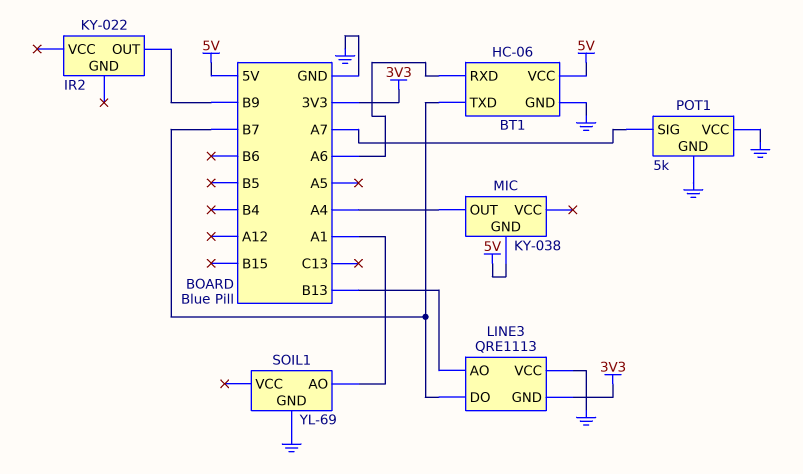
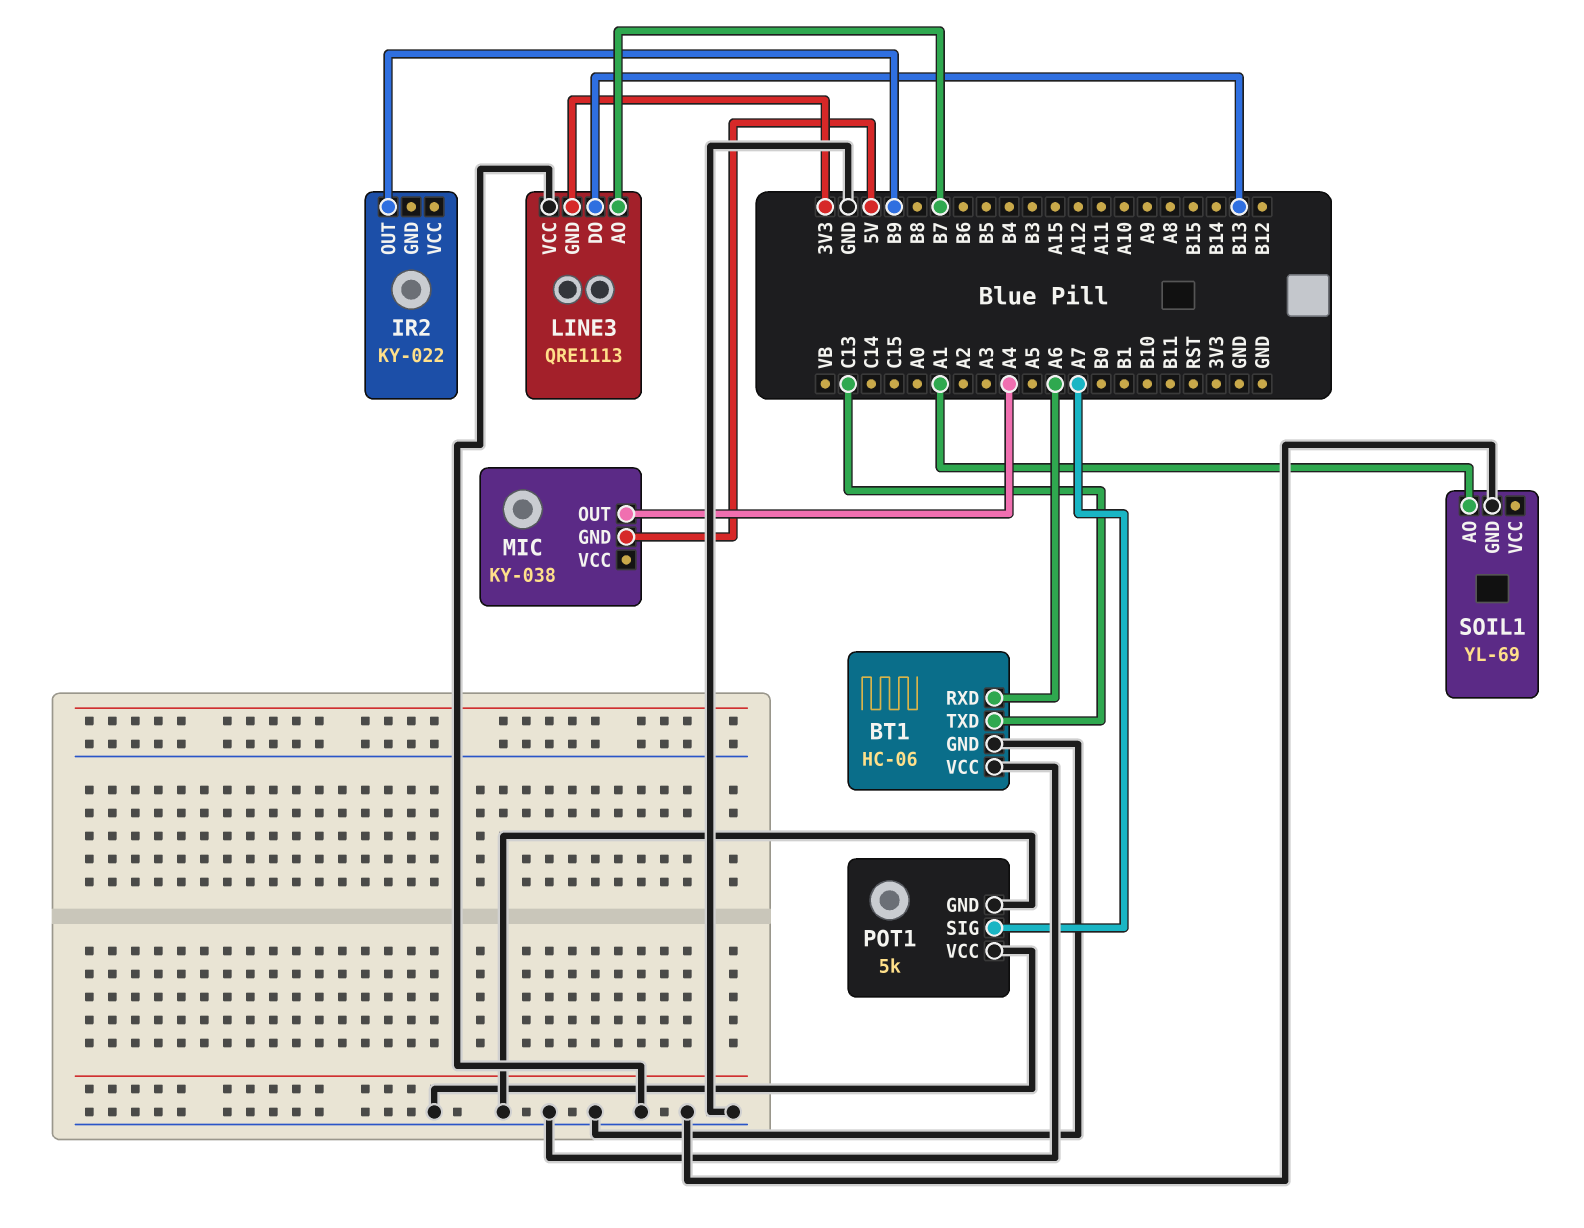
BT1 pin TXD: B7 -> C13
BT1 pin VCC: 5V -> GND
LINE3 pin AO: B13 -> B7
LINE3 pin DO: B7 -> B13

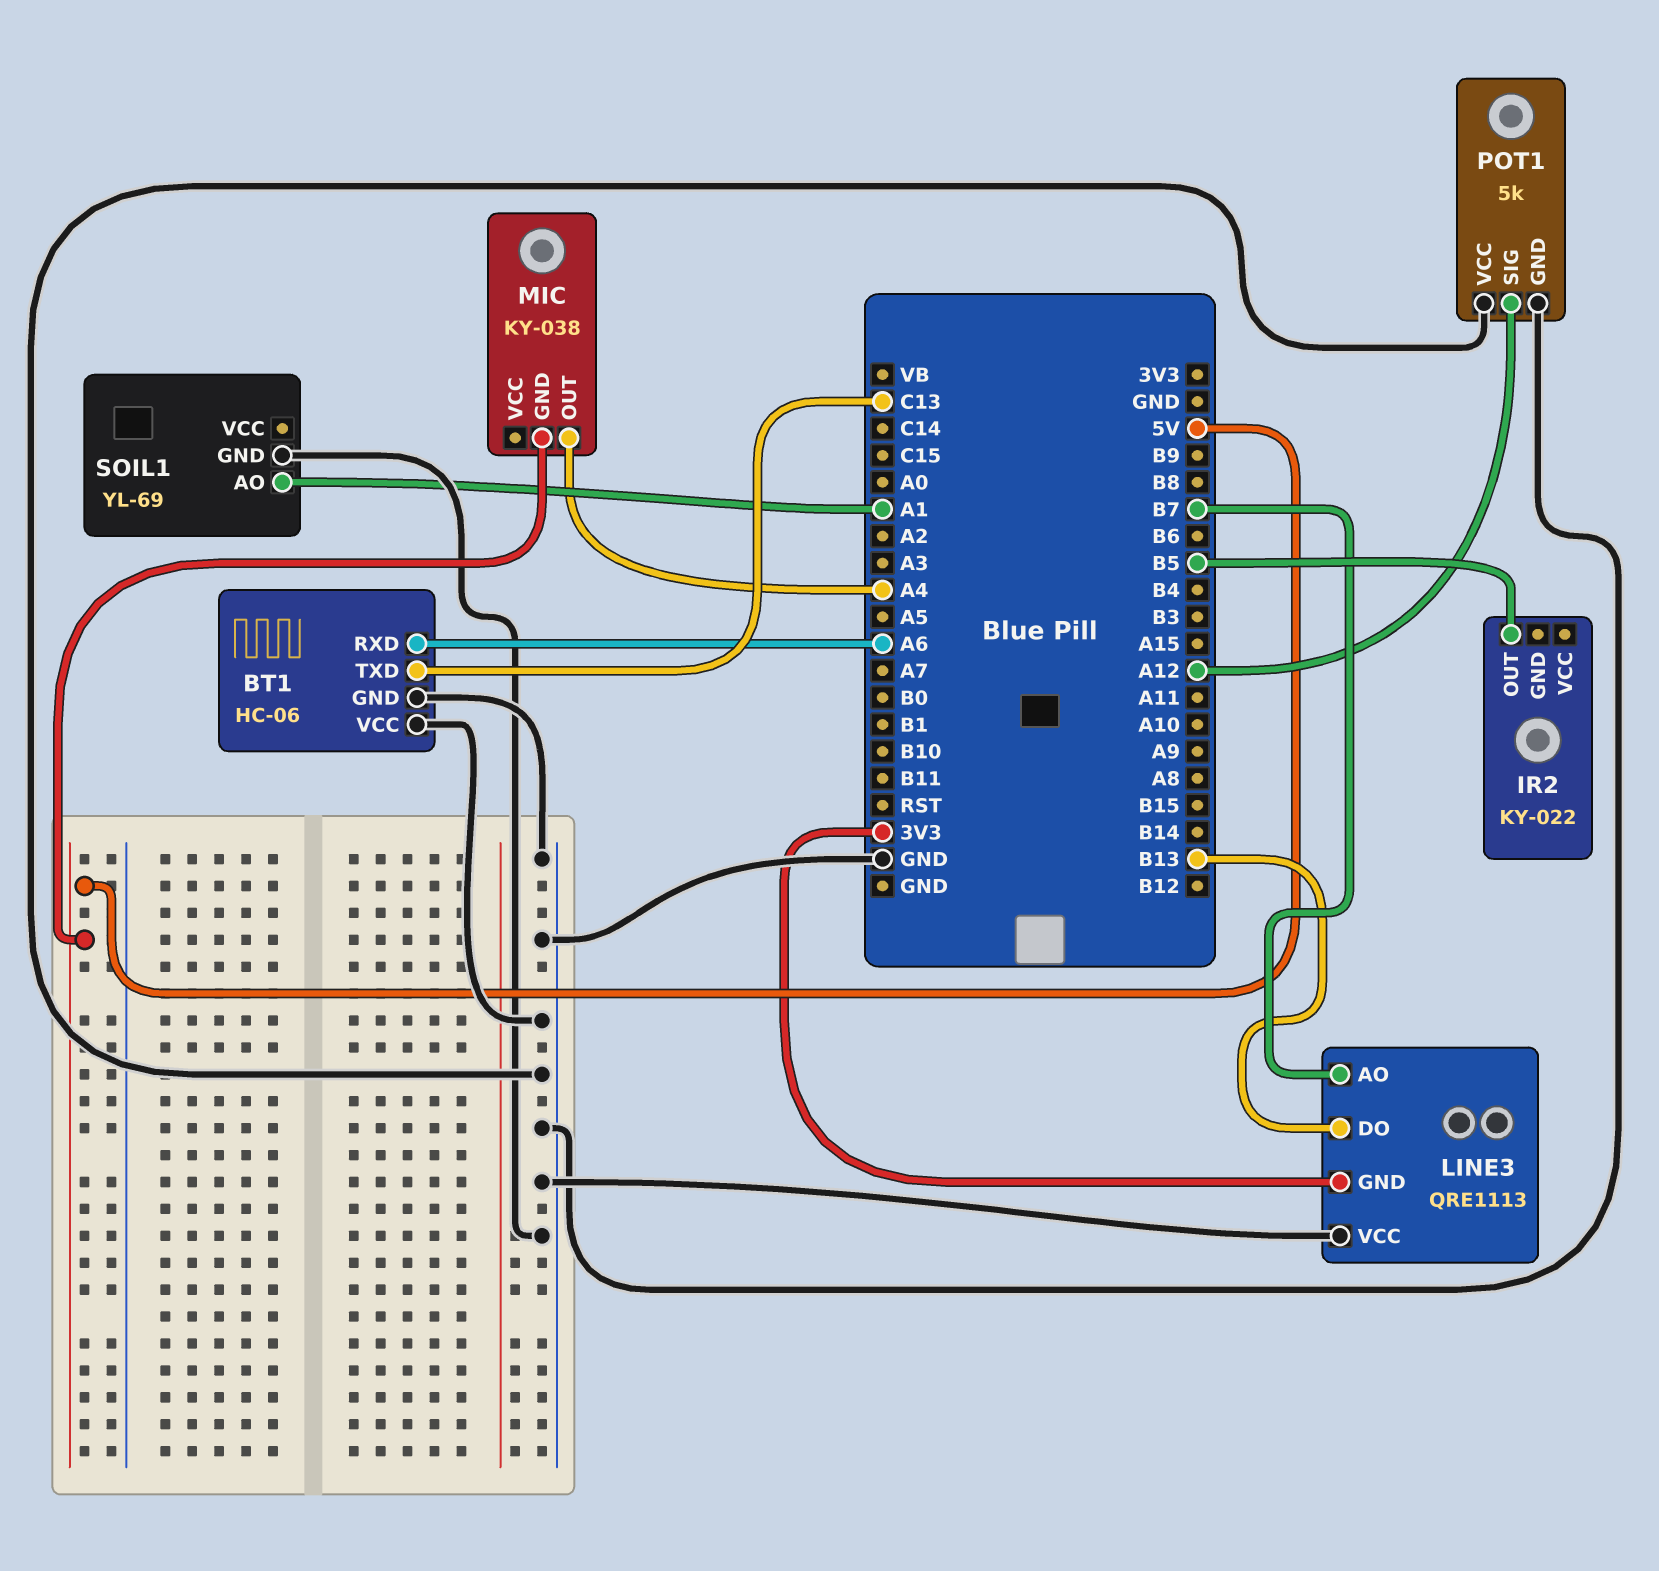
IR2 pin OUT: B9 -> B5
POT1 pin SIG: A7 -> A12

